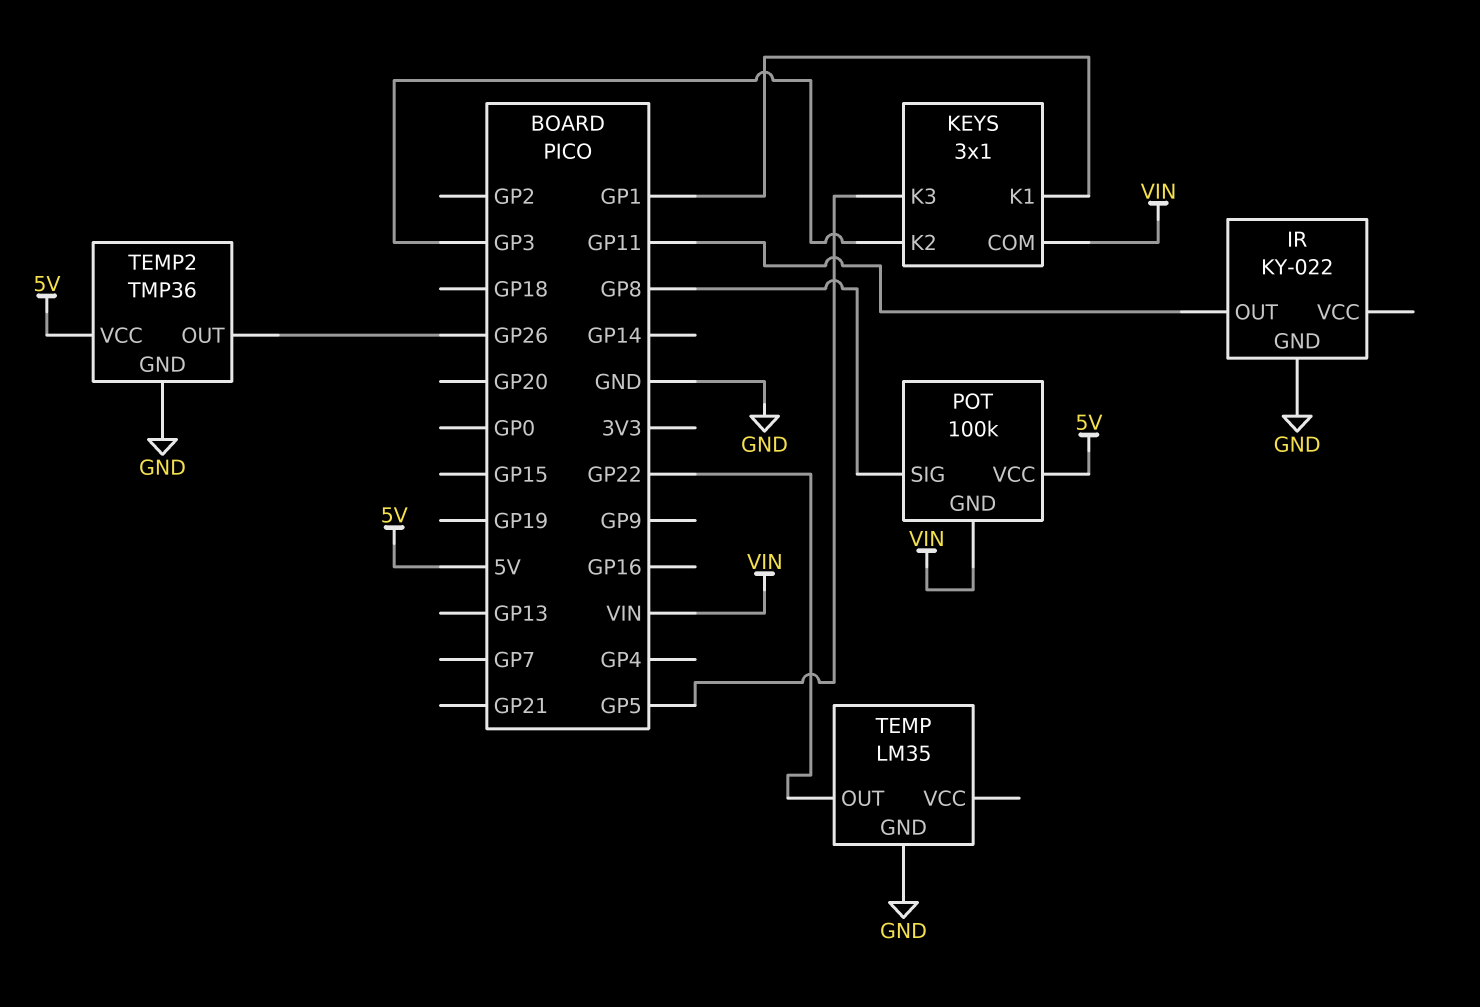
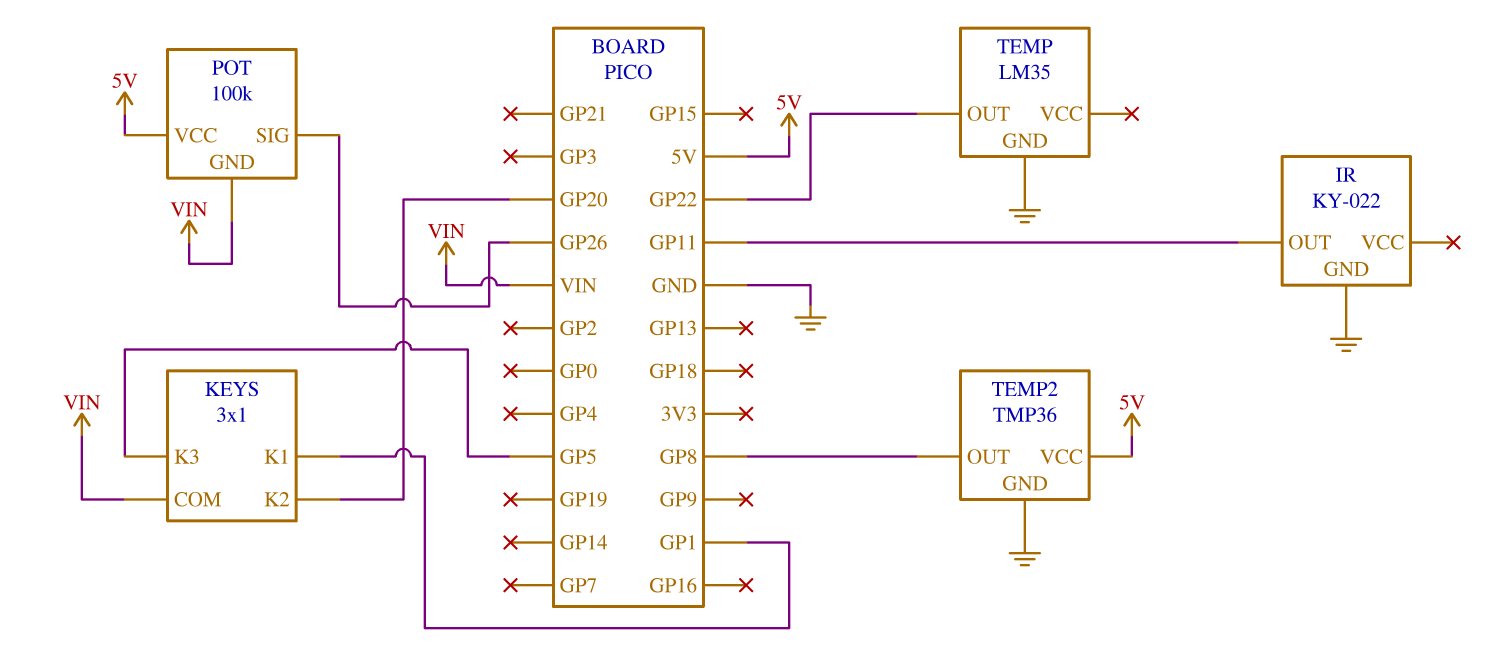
KEYS pin K2: GP3 -> GP20
POT pin SIG: GP8 -> GP26
TEMP2 pin OUT: GP26 -> GP8

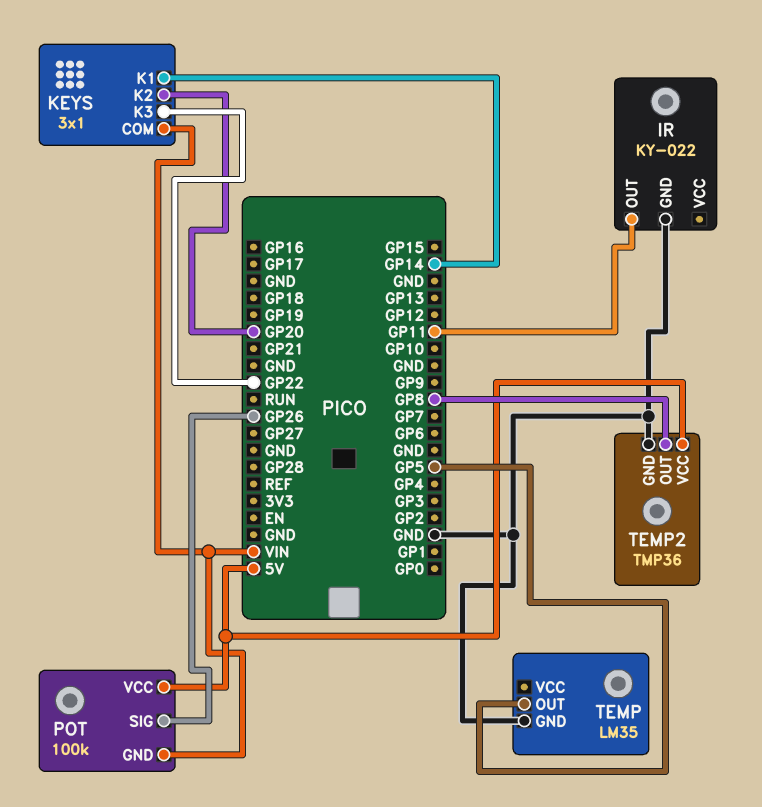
KEYS pin K1: GP1 -> GP14
KEYS pin K3: GP5 -> GP22
TEMP pin OUT: GP22 -> GP5

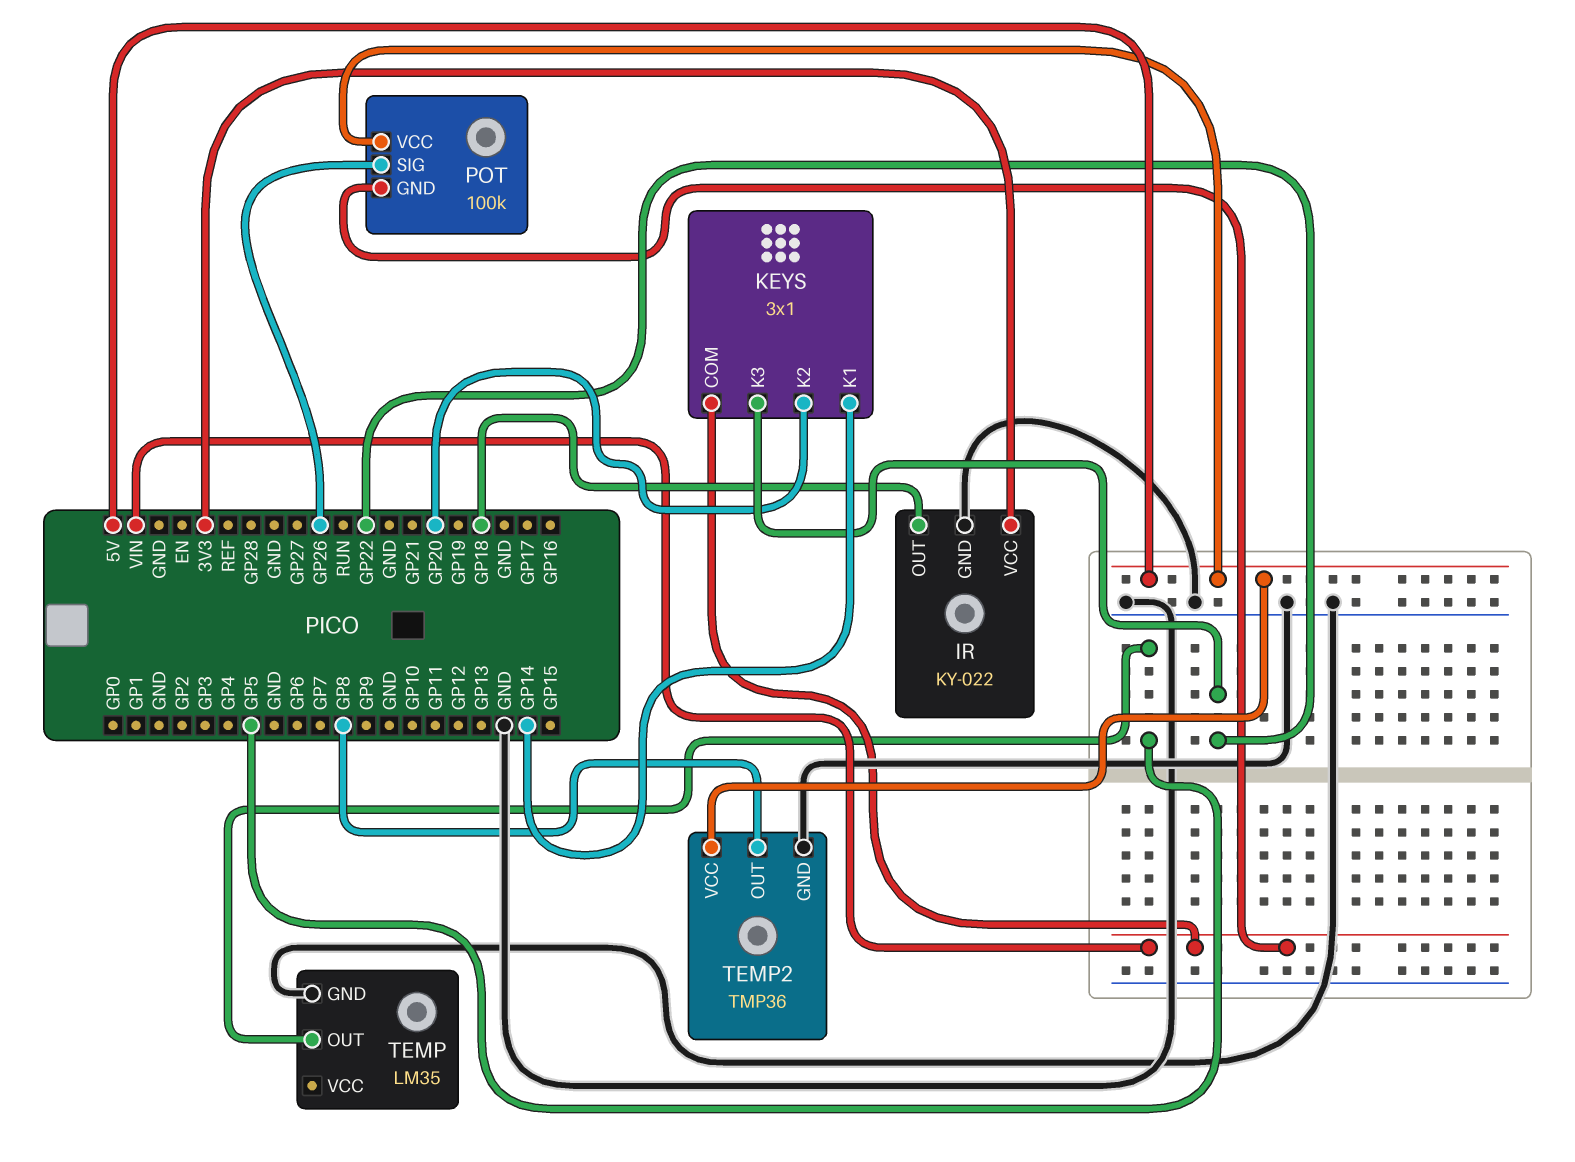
IR pin OUT: GP11 -> GP18
IR pin VCC: none -> 3V3

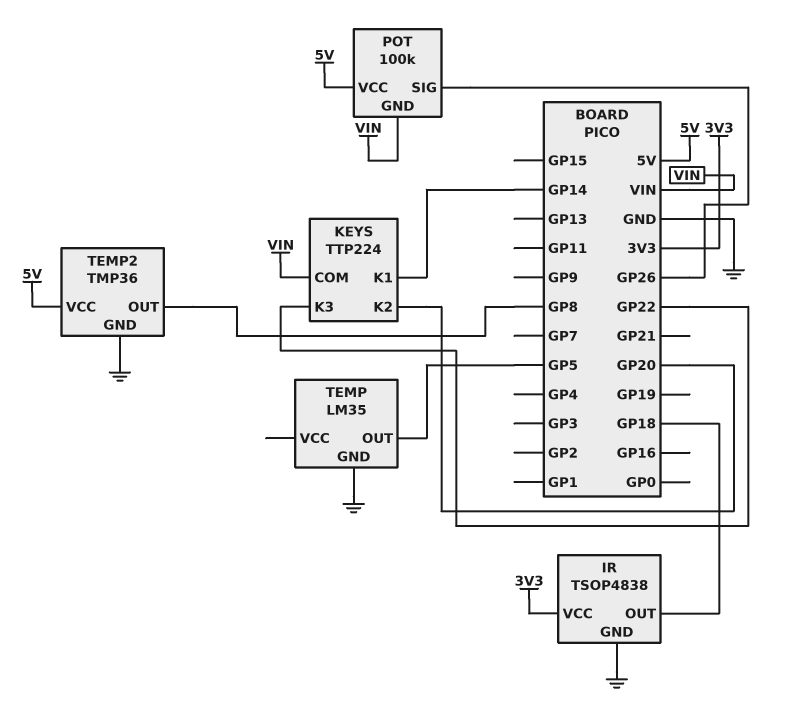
IR: KY-022 -> TSOP4838
KEYS: 3x1 -> TTP224

